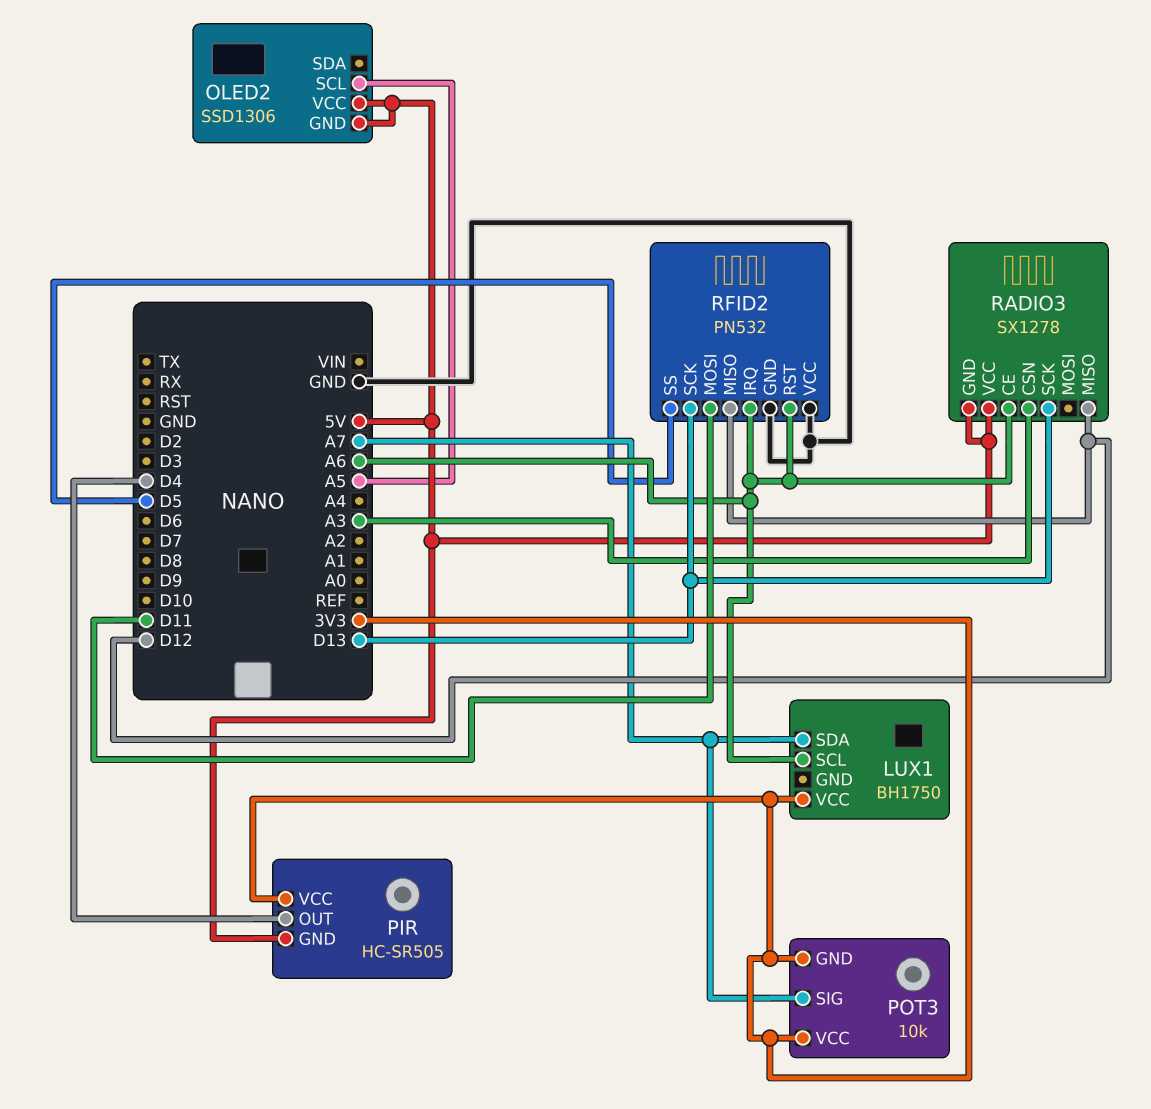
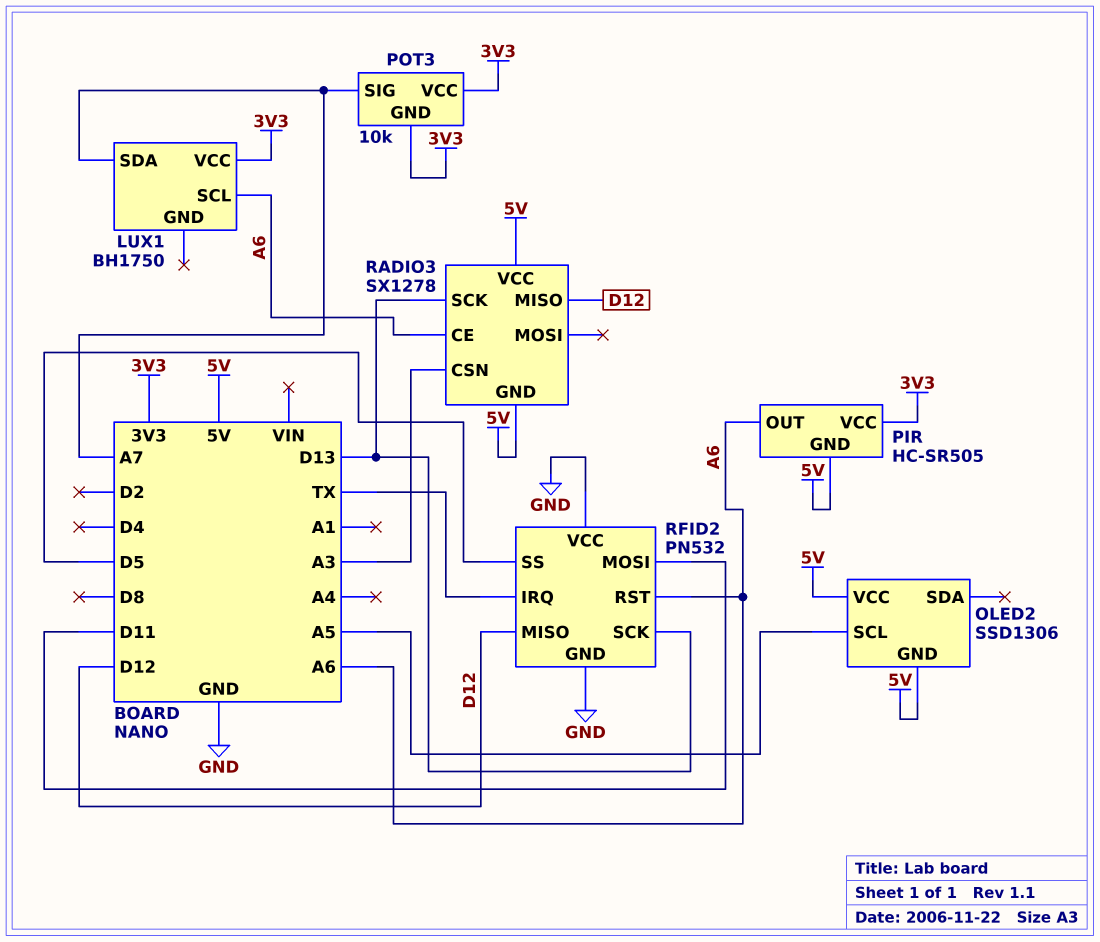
PIR pin OUT: D4 -> A6
RFID2 pin IRQ: A6 -> TX

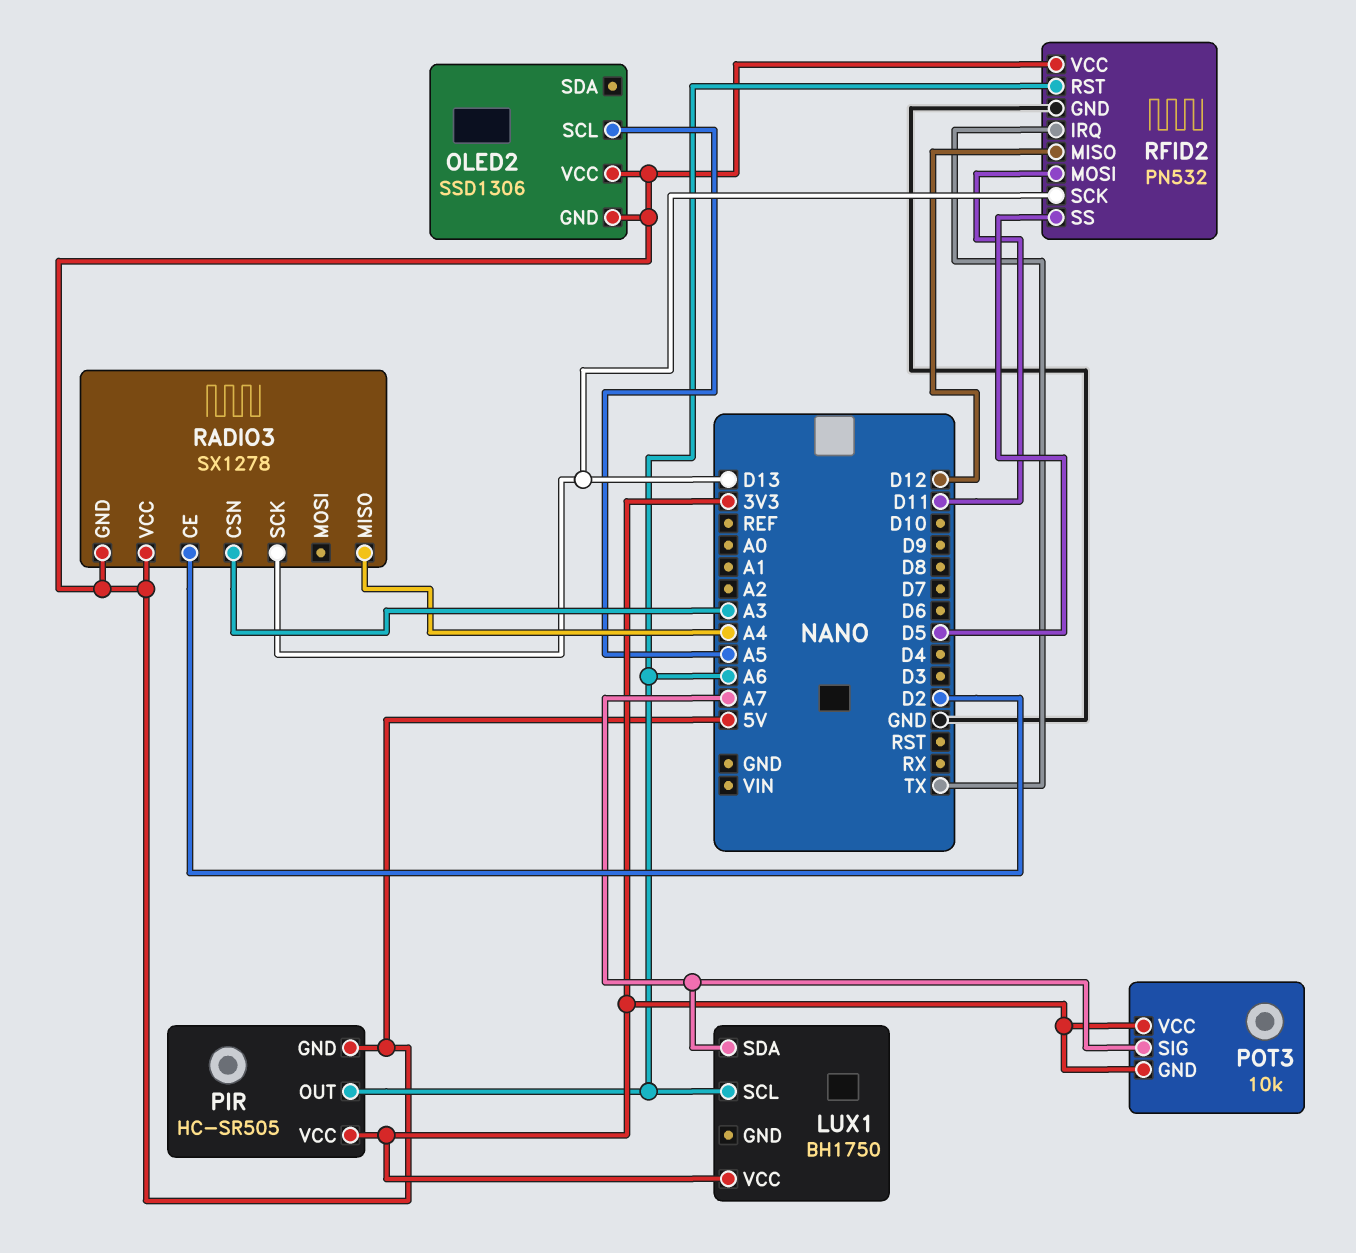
RADIO3 pin CE: A6 -> D2
RADIO3 pin MISO: D12 -> A4
RFID2 pin VCC: GND -> 5V

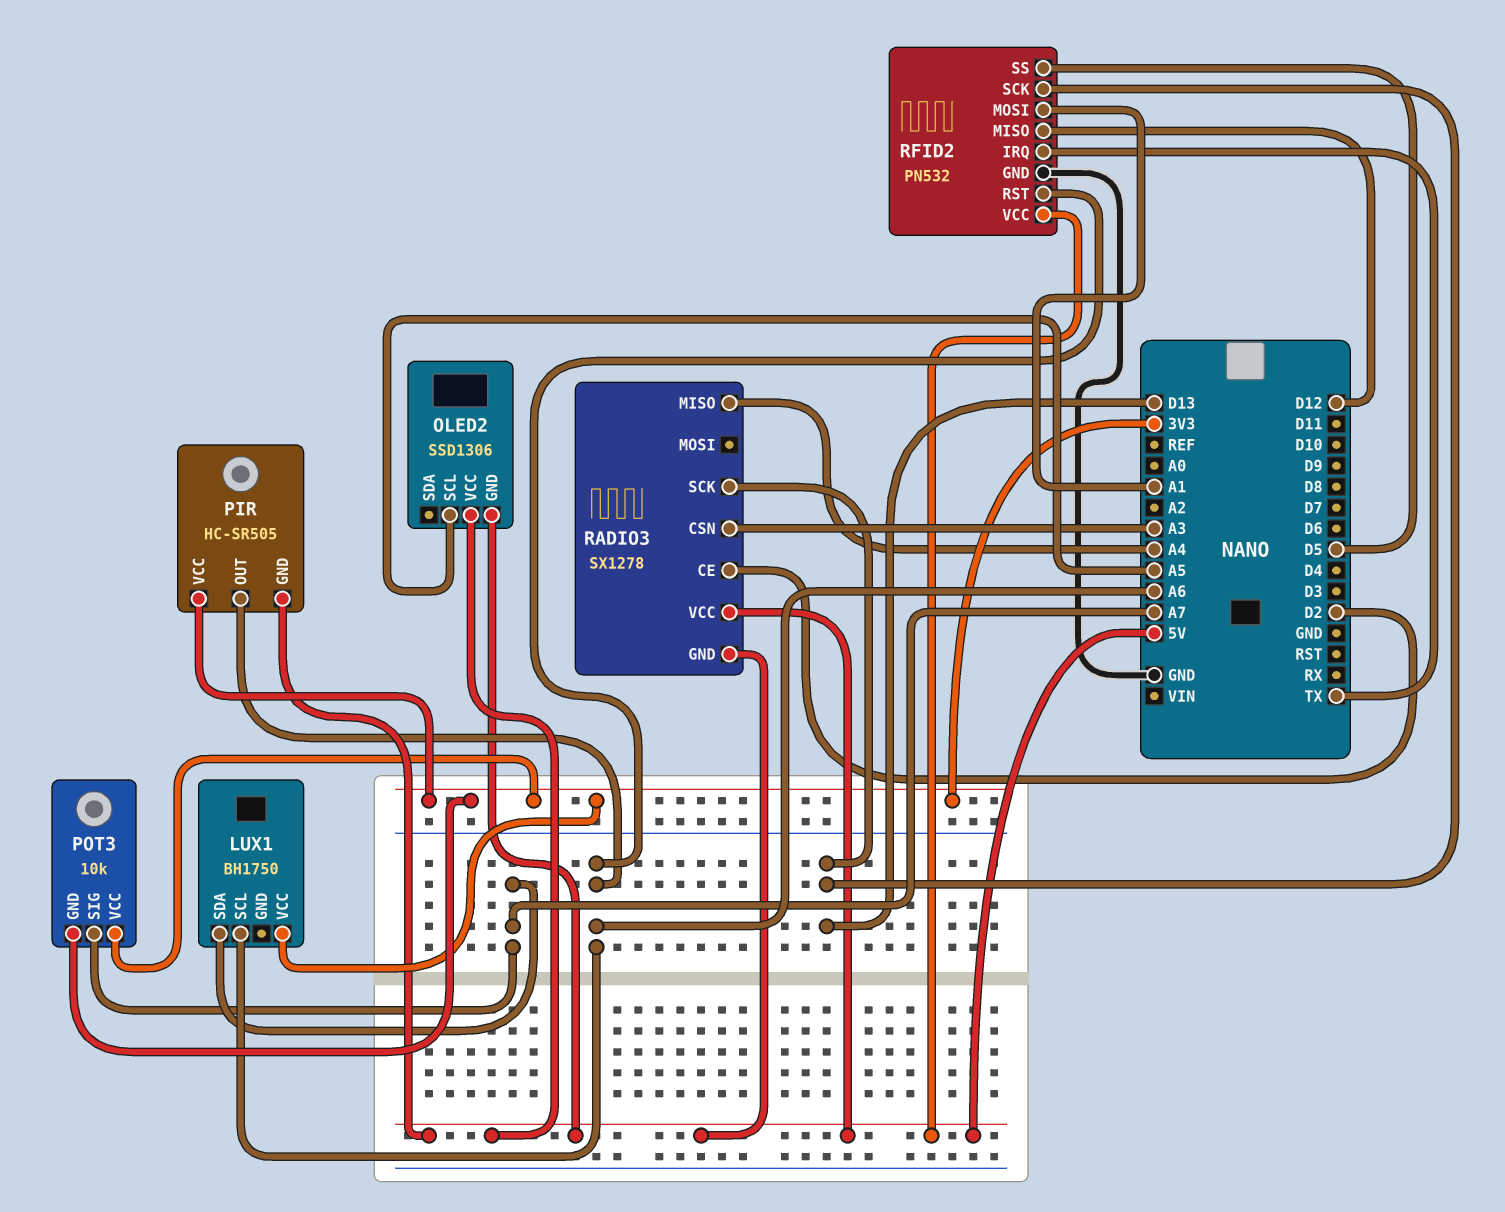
RFID2 pin MOSI: D11 -> A1

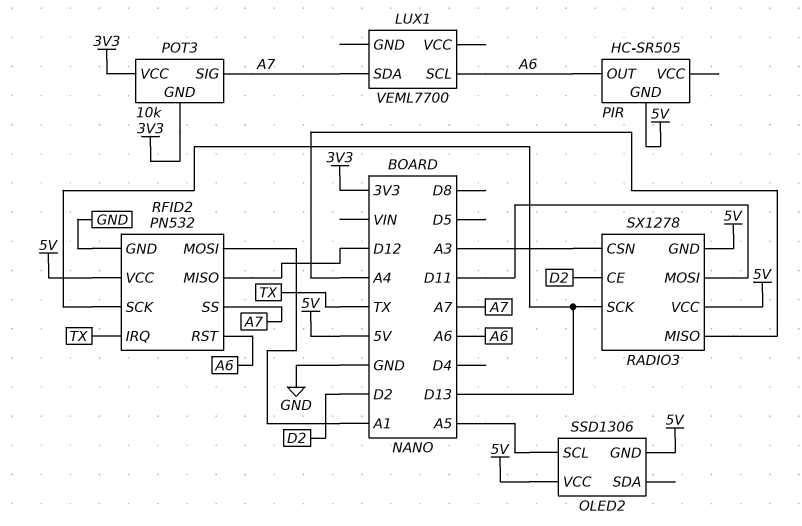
LUX1: BH1750 -> VEML7700
LUX1 pin VCC: 3V3 -> none
PIR pin VCC: 3V3 -> none
RADIO3 pin MOSI: none -> D11
RFID2 pin SS: D5 -> A7

